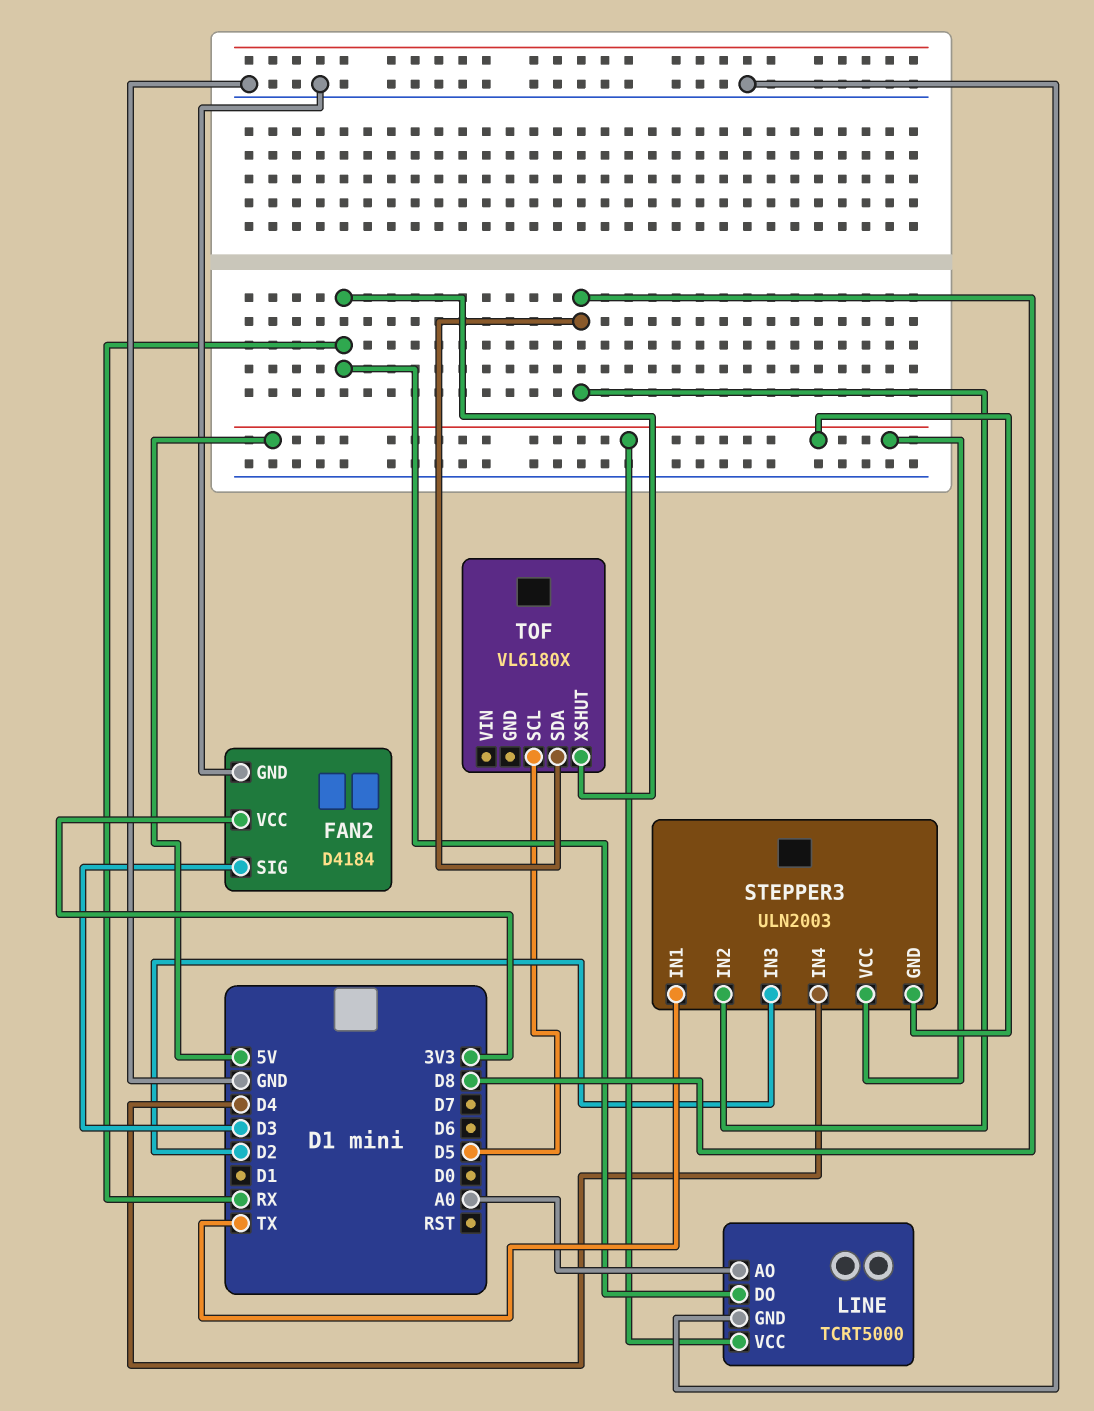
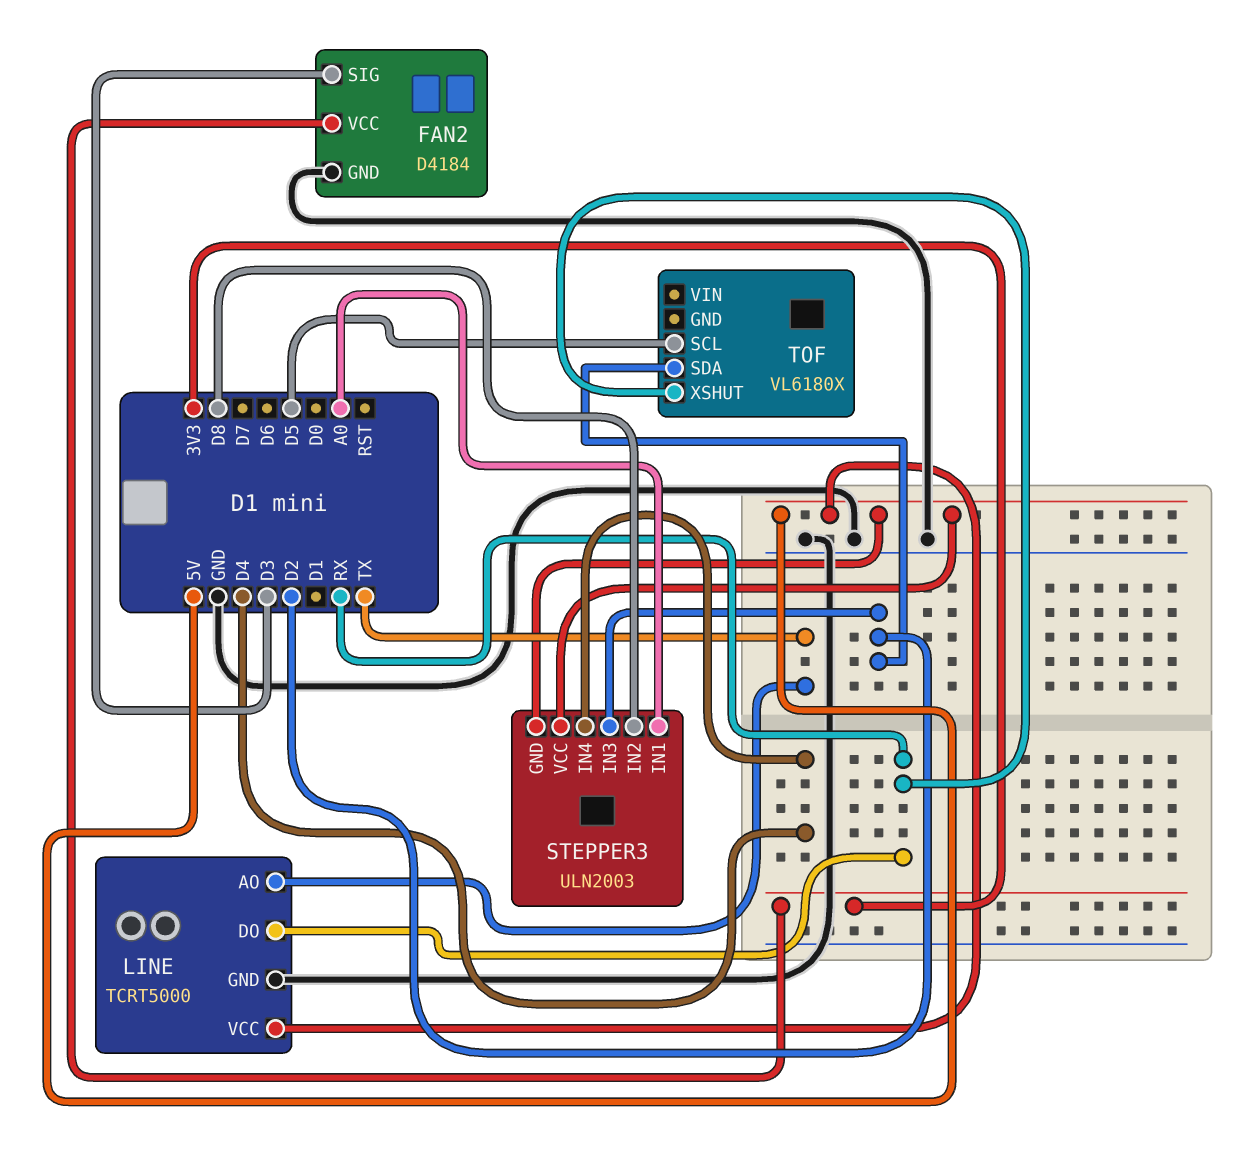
LINE pin AO: A0 -> TX
STEPPER3 pin IN1: TX -> A0
TOF pin SDA: D8 -> D2

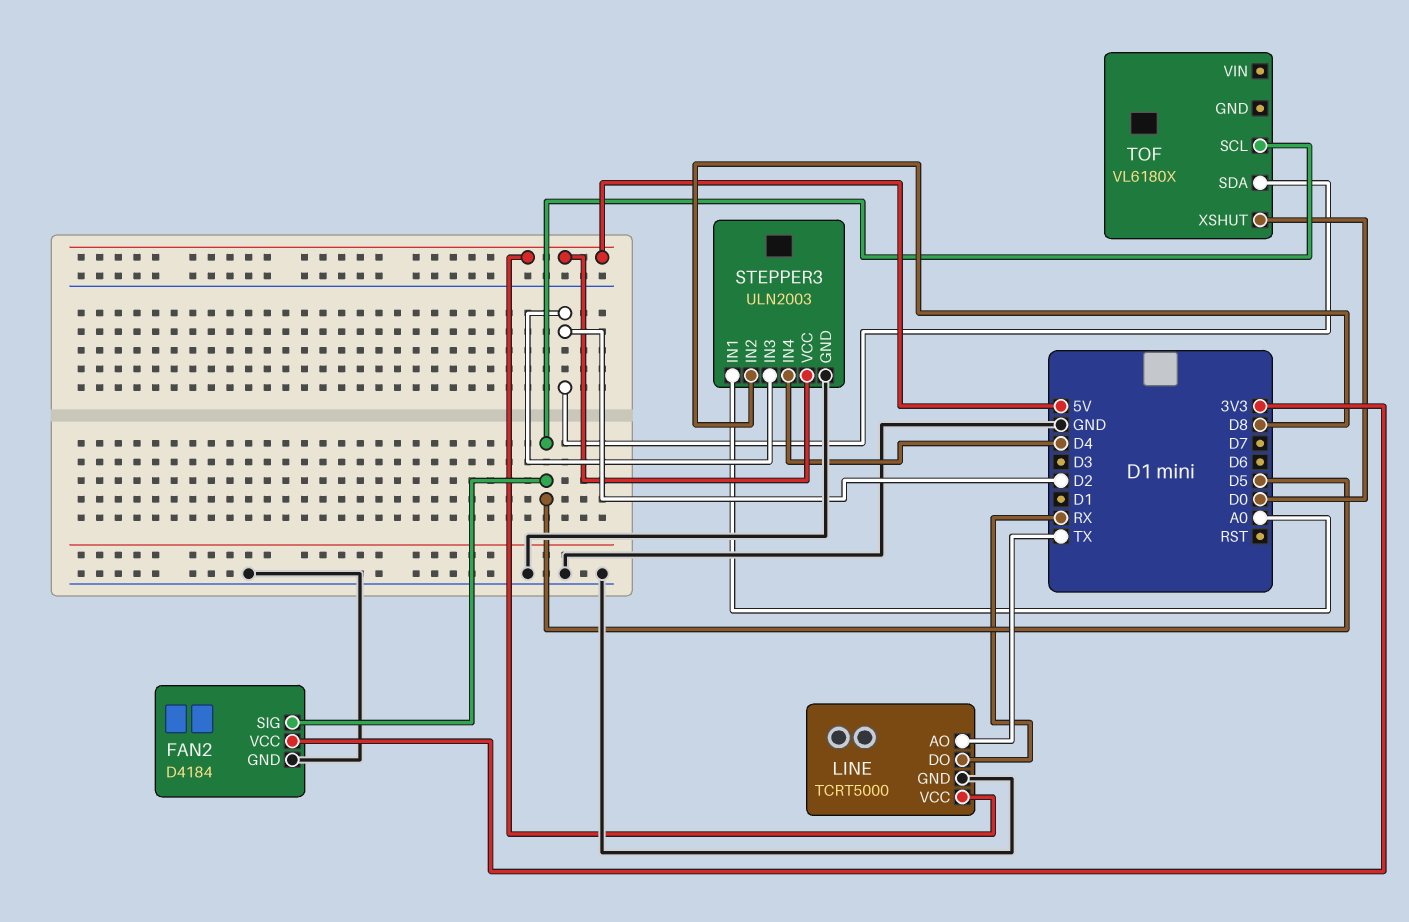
FAN2 pin SIG: D3 -> D5
STEPPER3 pin GND: 5V -> GND
TOF pin XSHUT: RX -> D0

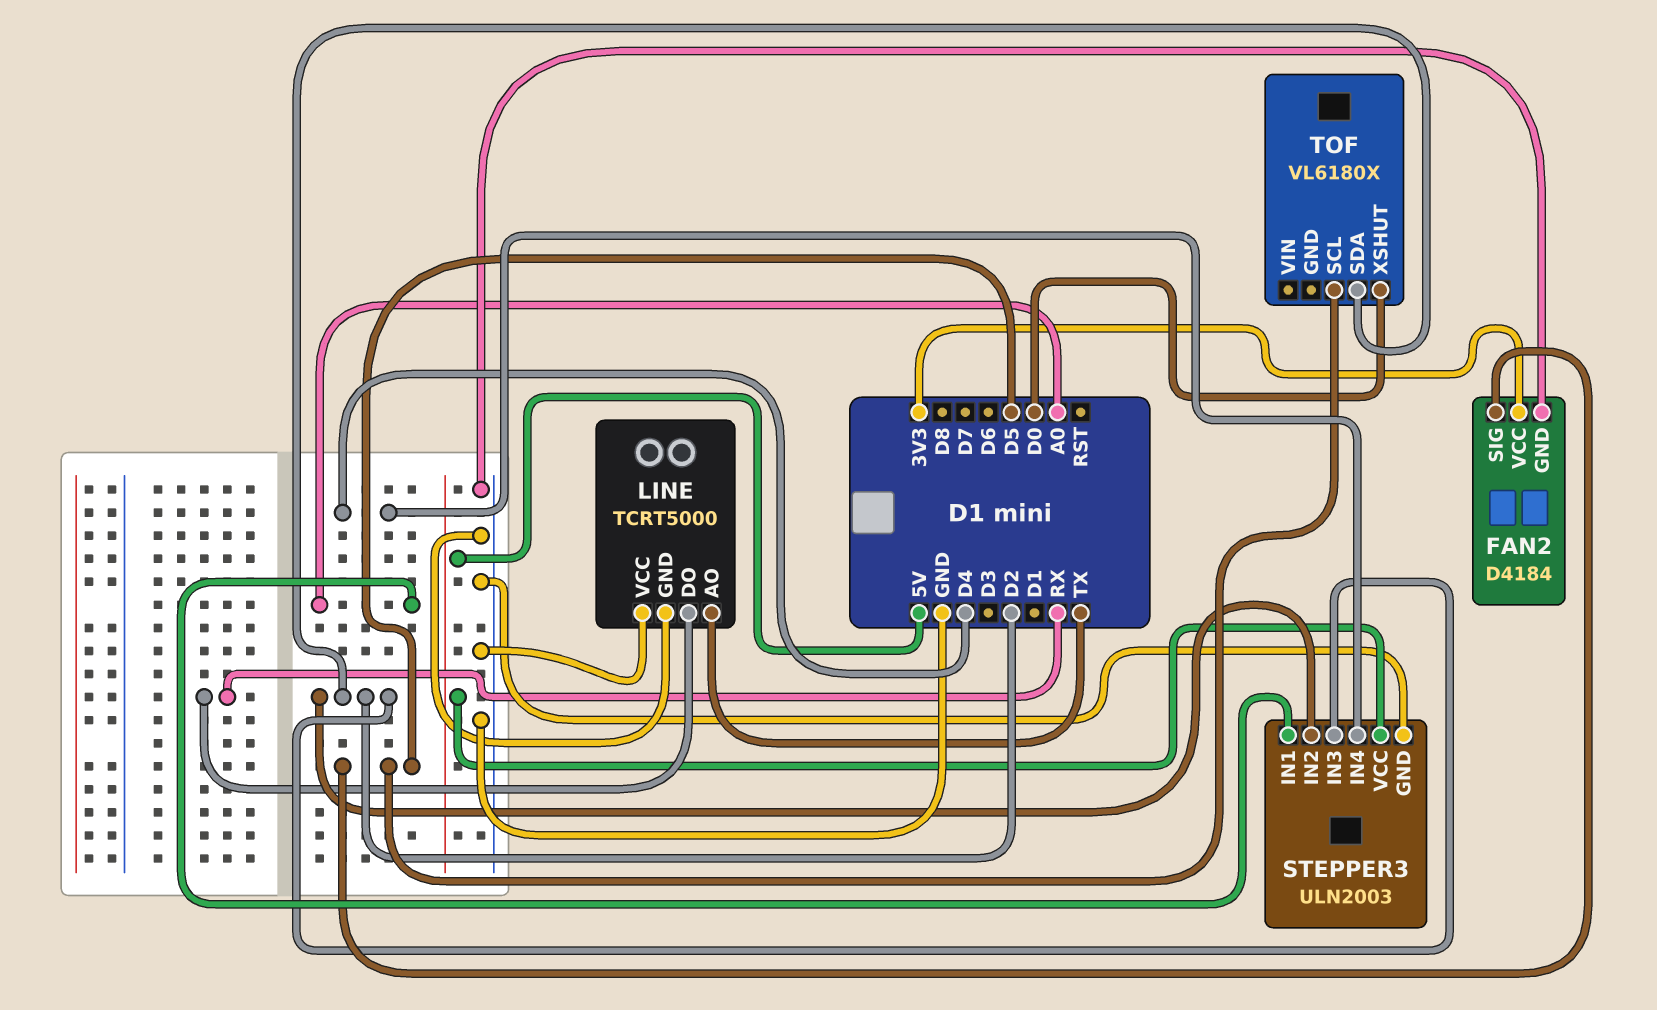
LINE pin VCC: 5V -> GND
STEPPER3 pin IN2: D8 -> D2

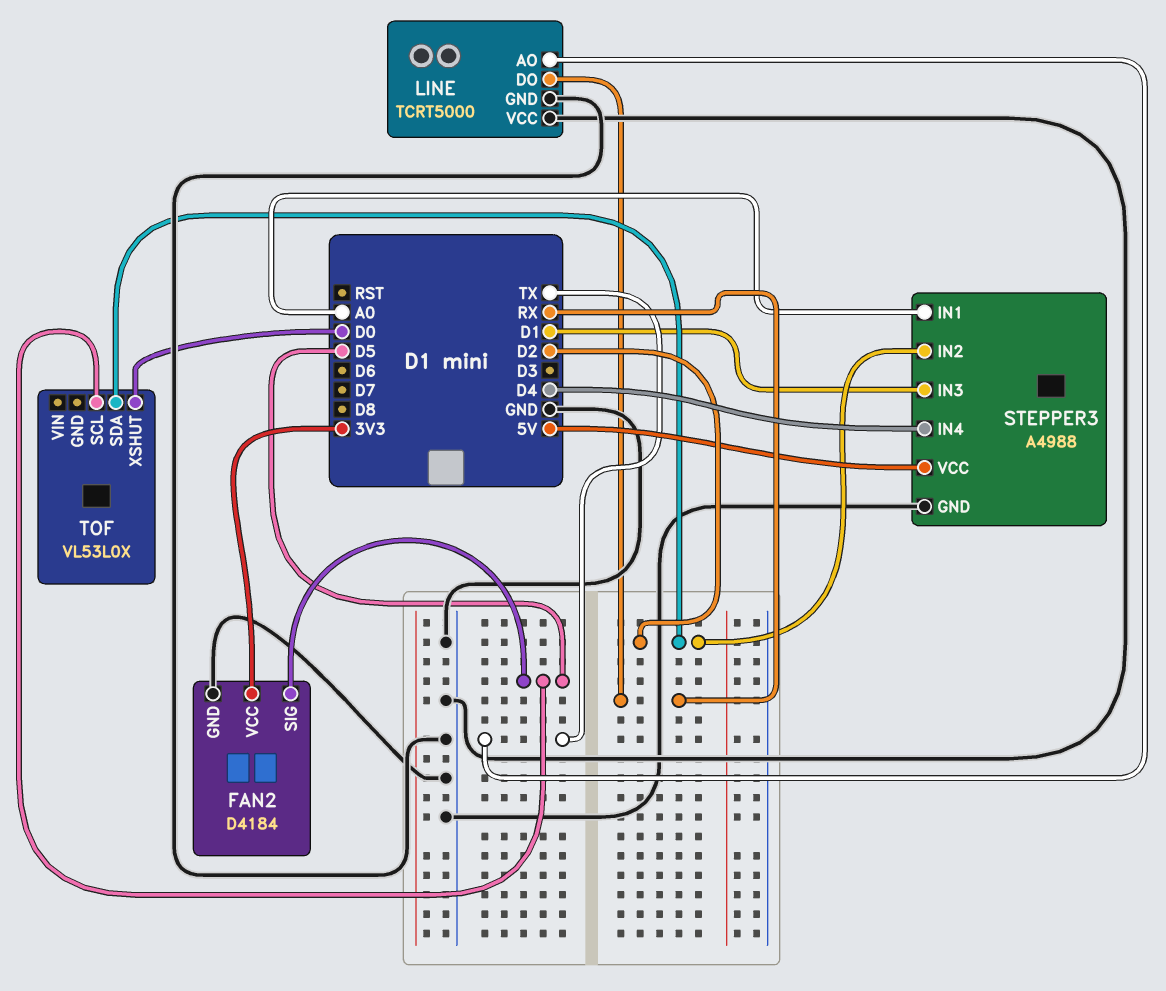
STEPPER3: ULN2003 -> A4988
STEPPER3 pin IN3: D2 -> D1
TOF: VL6180X -> VL53L0X

